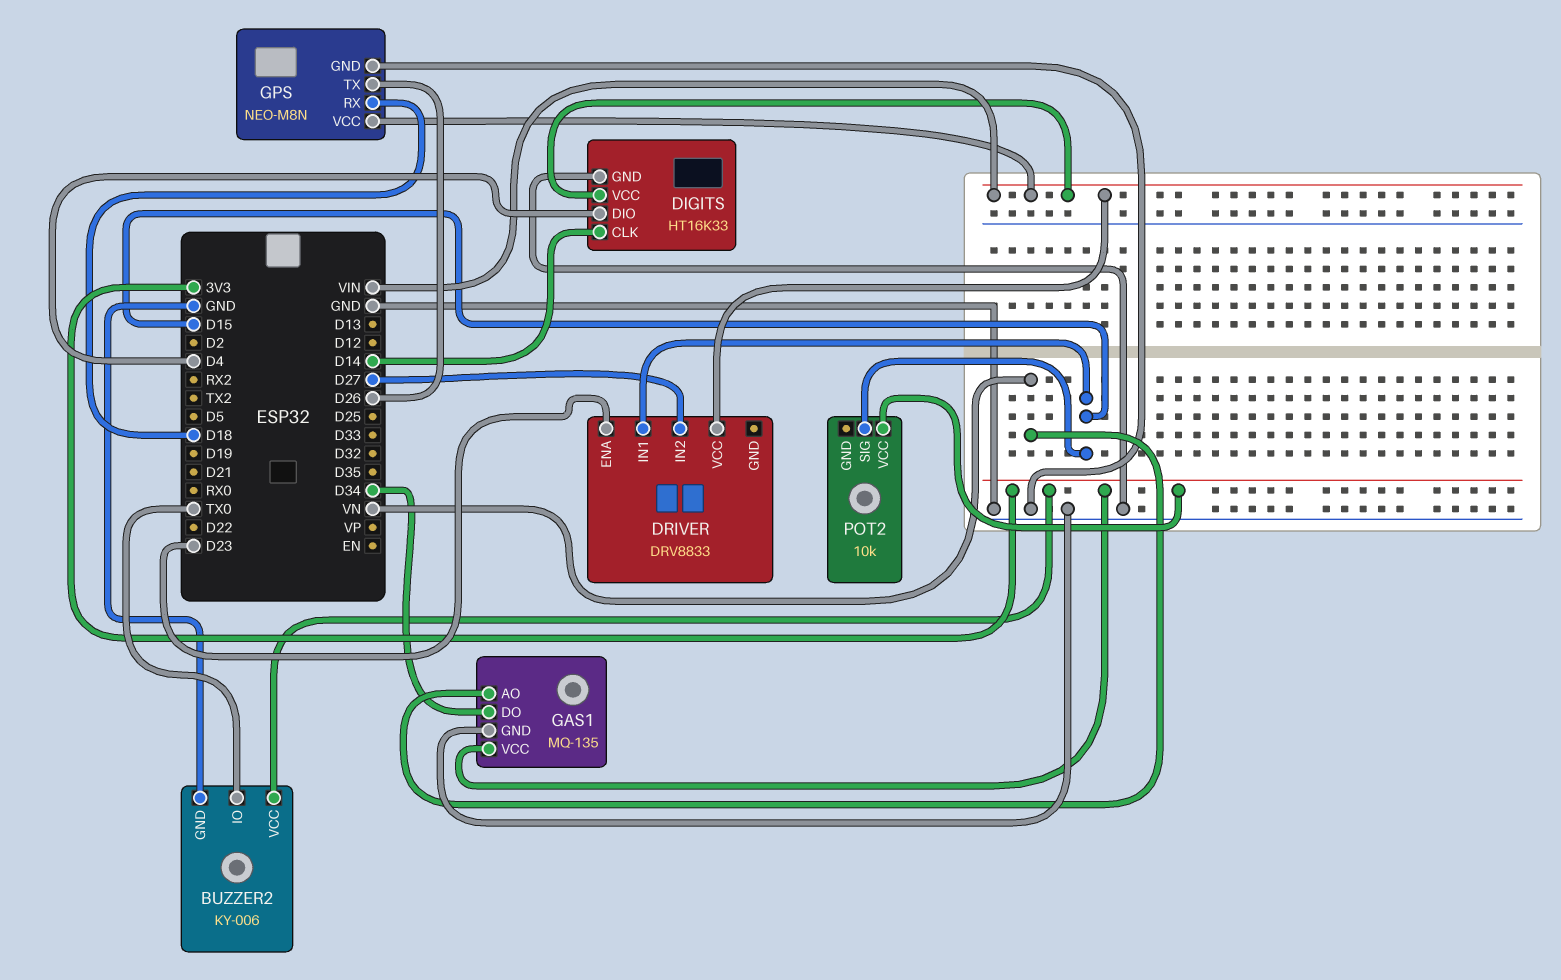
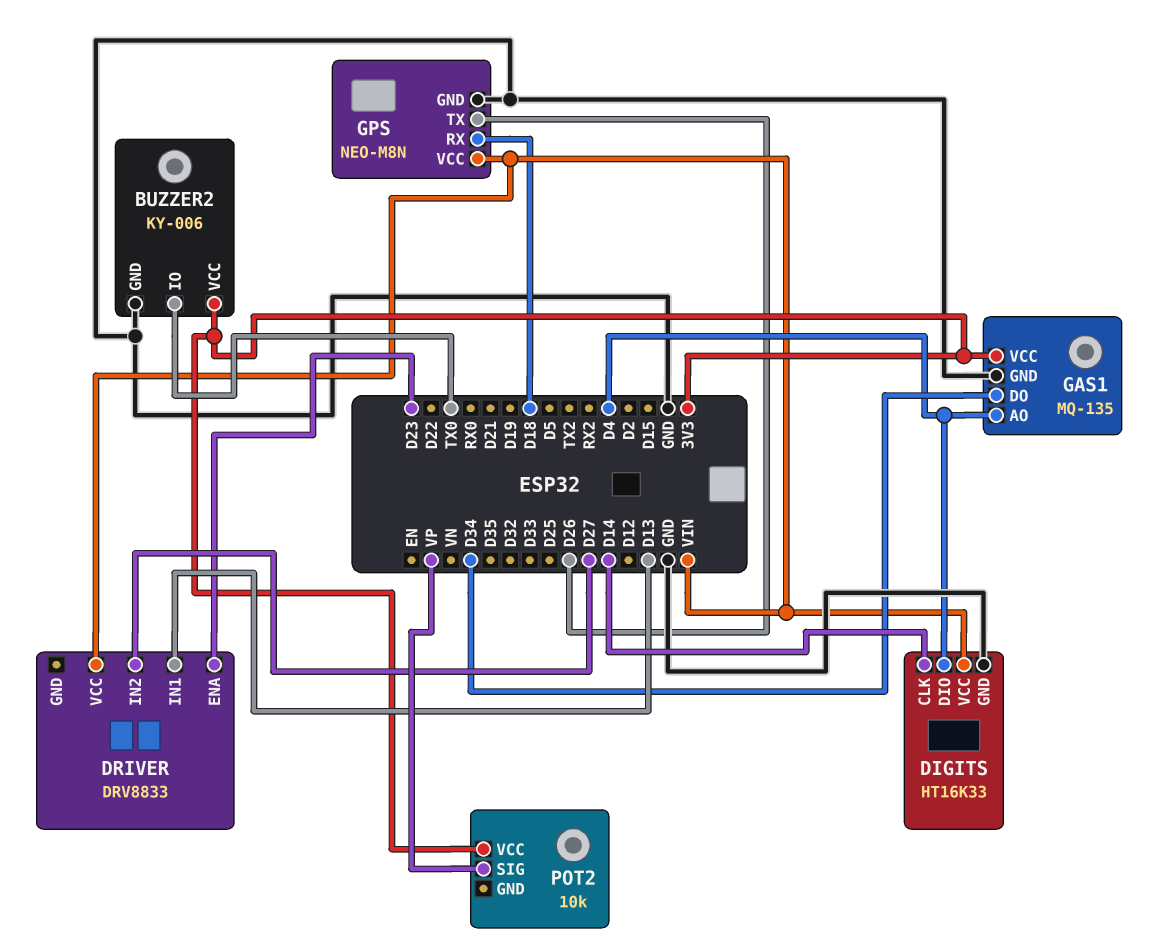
DRIVER pin IN1: D15 -> D13
GAS1 pin AO: VN -> D4
POT2 pin SIG: D15 -> VP

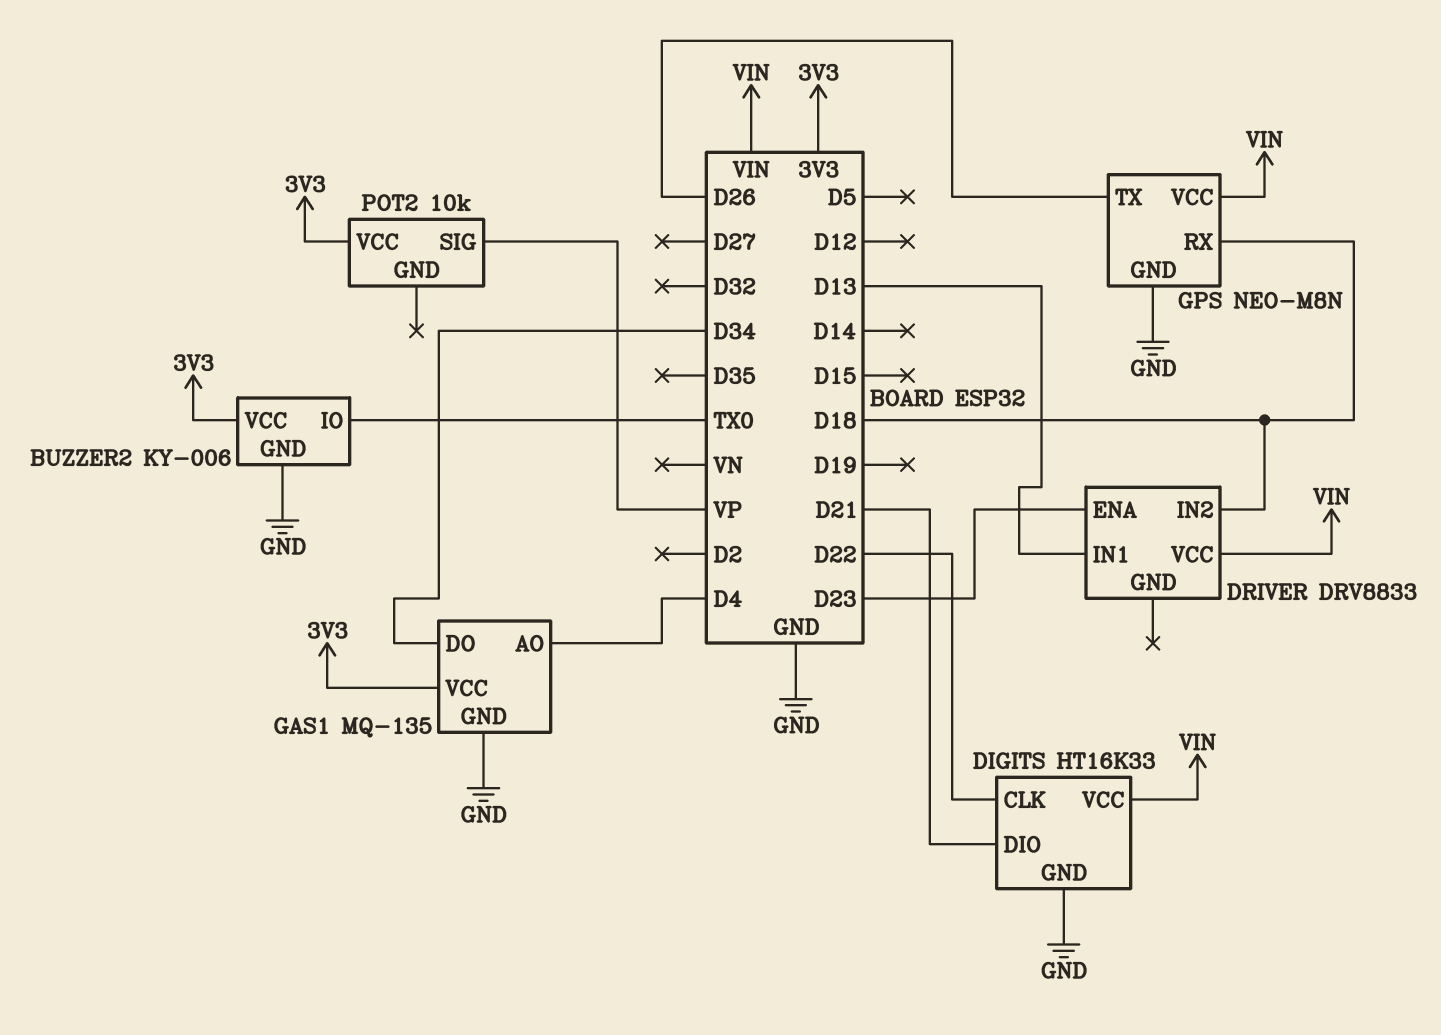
DIGITS pin CLK: D14 -> D22
DIGITS pin DIO: D4 -> D21
DRIVER pin IN2: D27 -> D18

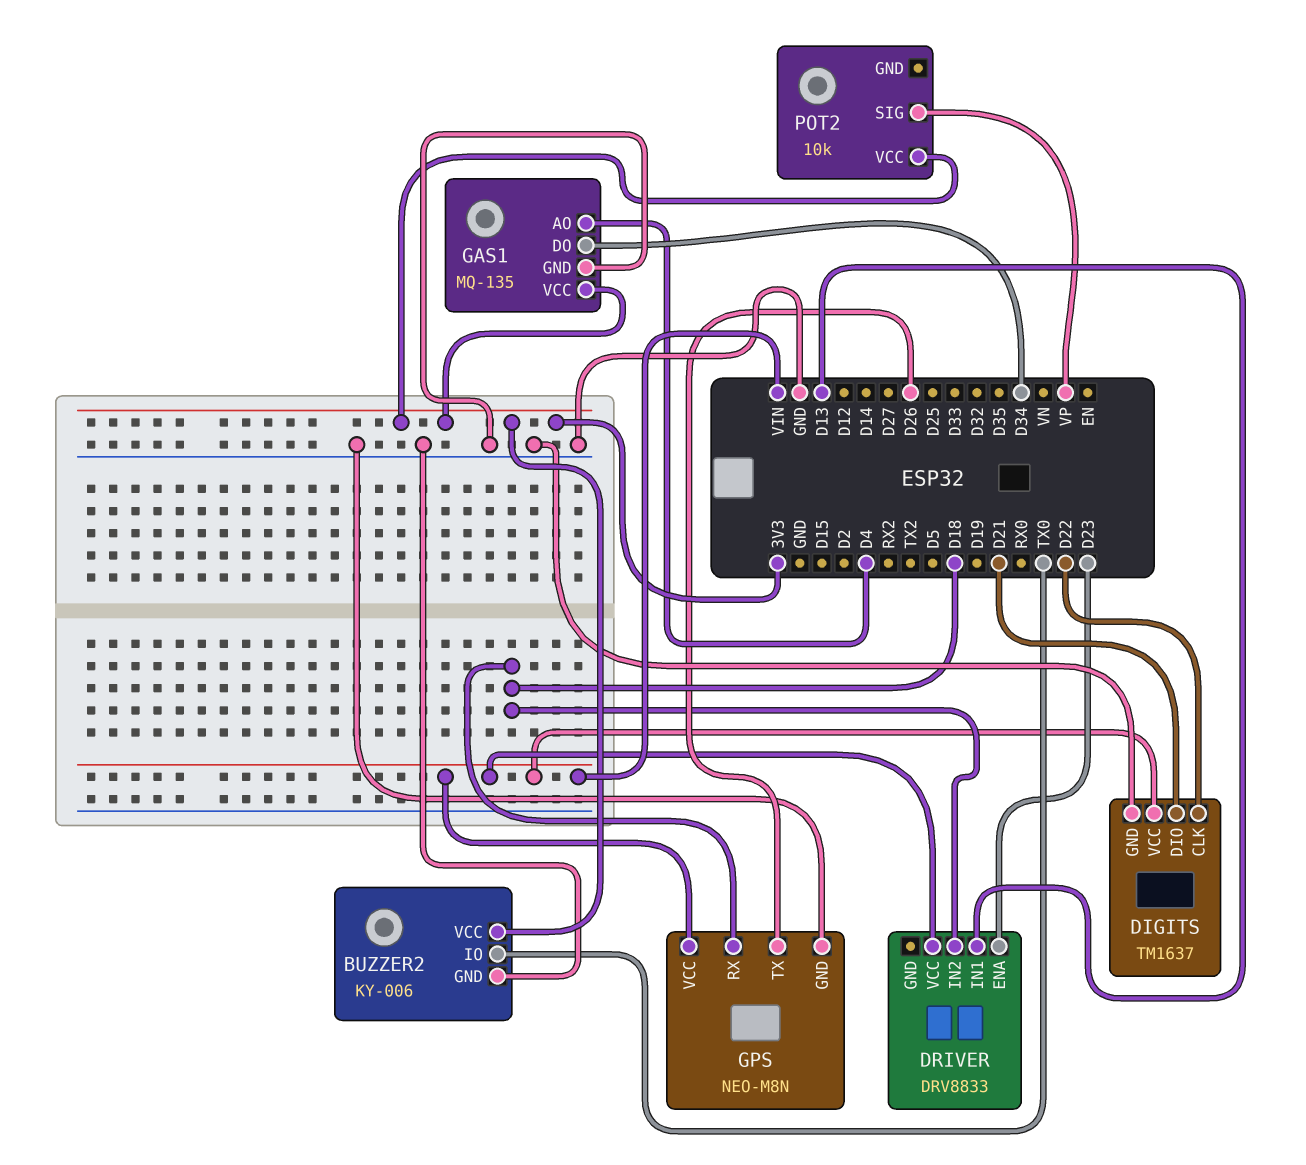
DIGITS: HT16K33 -> TM1637

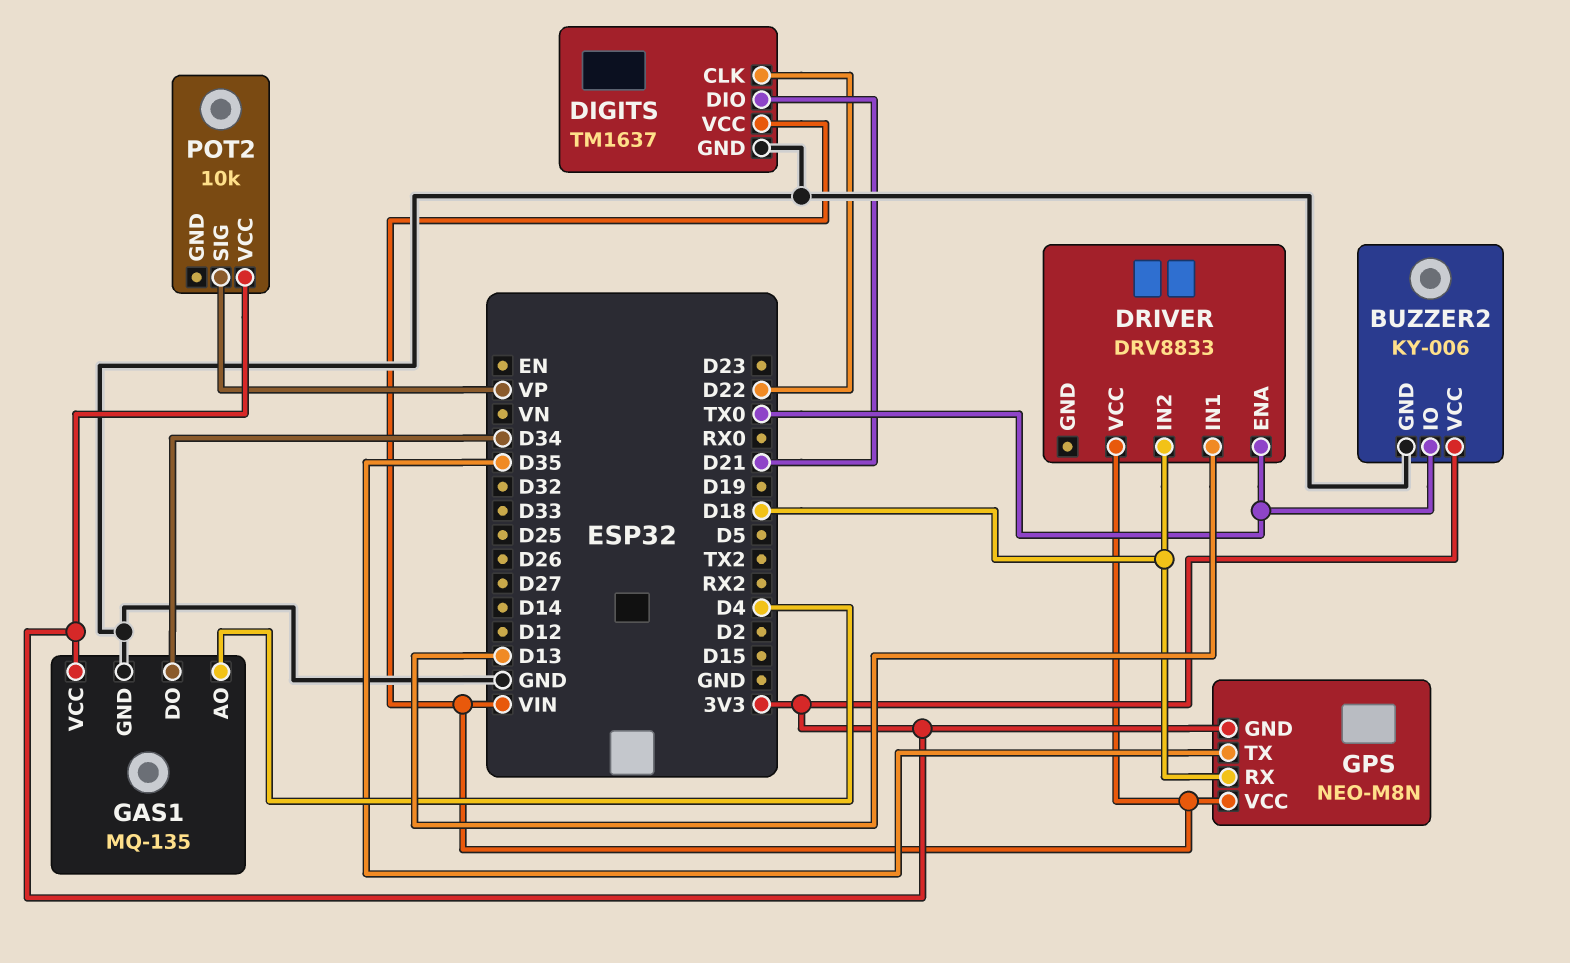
DRIVER pin ENA: D23 -> TX0
GPS pin GND: GND -> 3V3
GPS pin TX: D26 -> D35

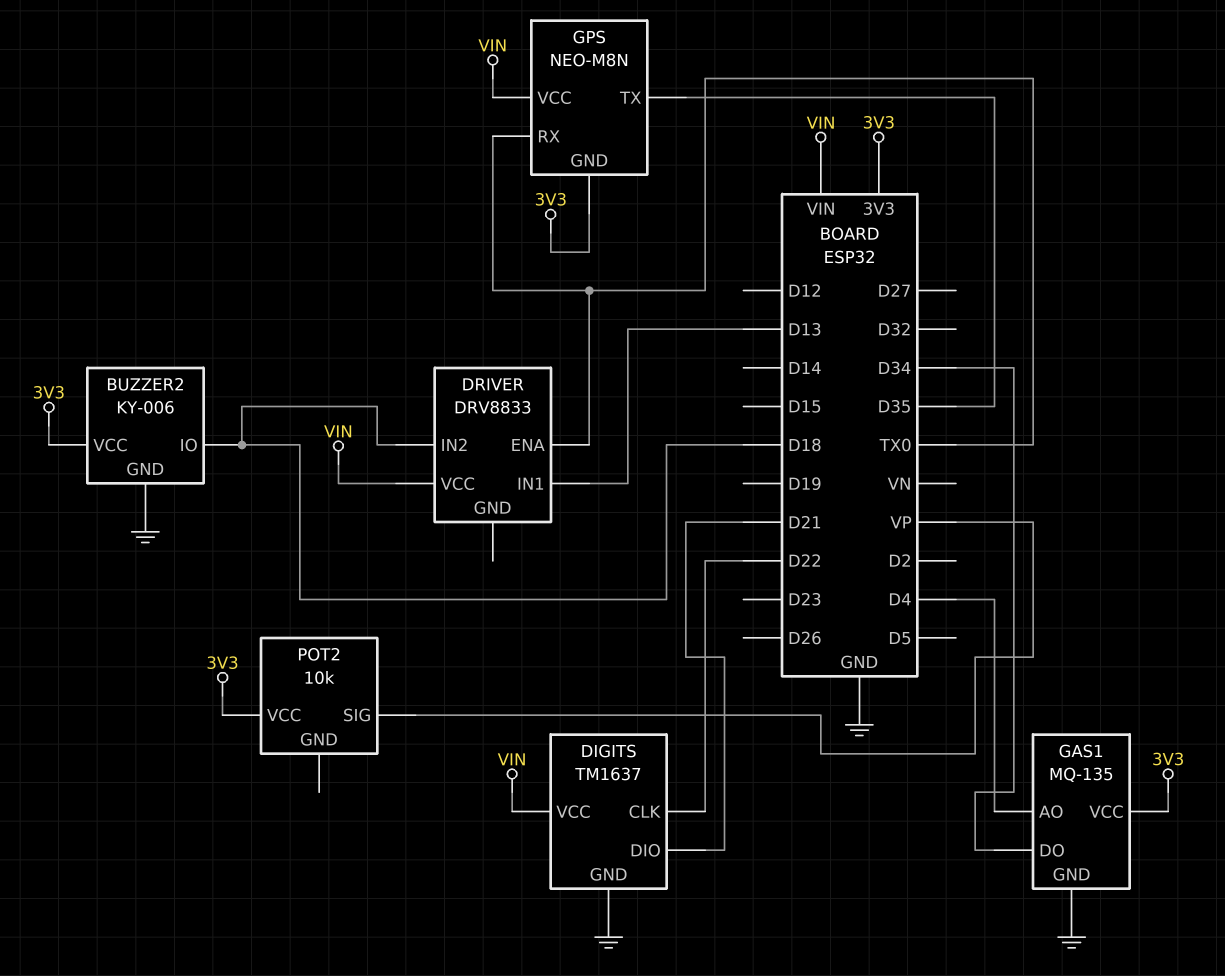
BUZZER2 pin IO: TX0 -> D18
GPS pin RX: D18 -> TX0

